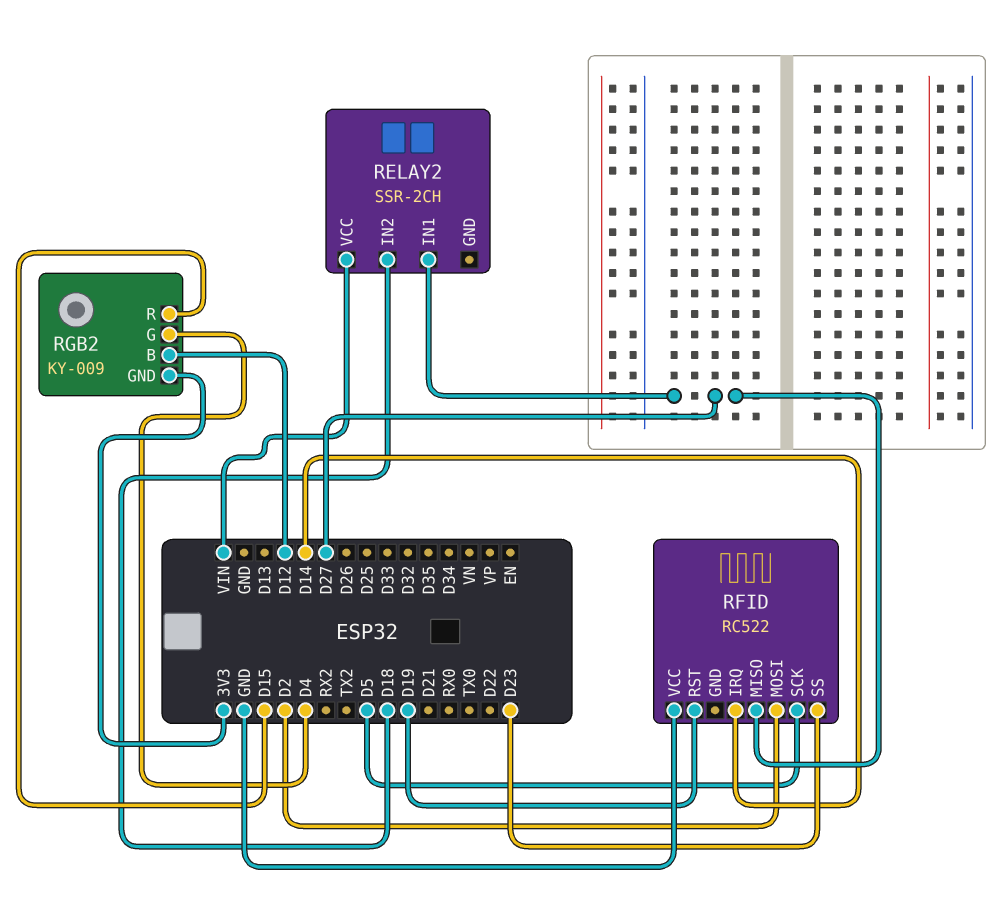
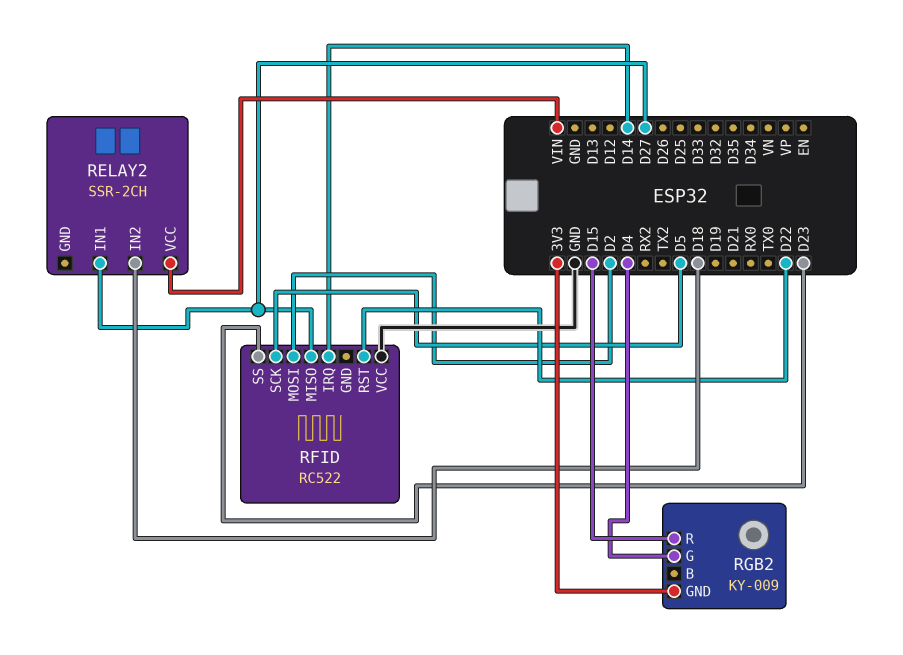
RFID pin RST: D19 -> D22
RGB2 pin B: D12 -> none

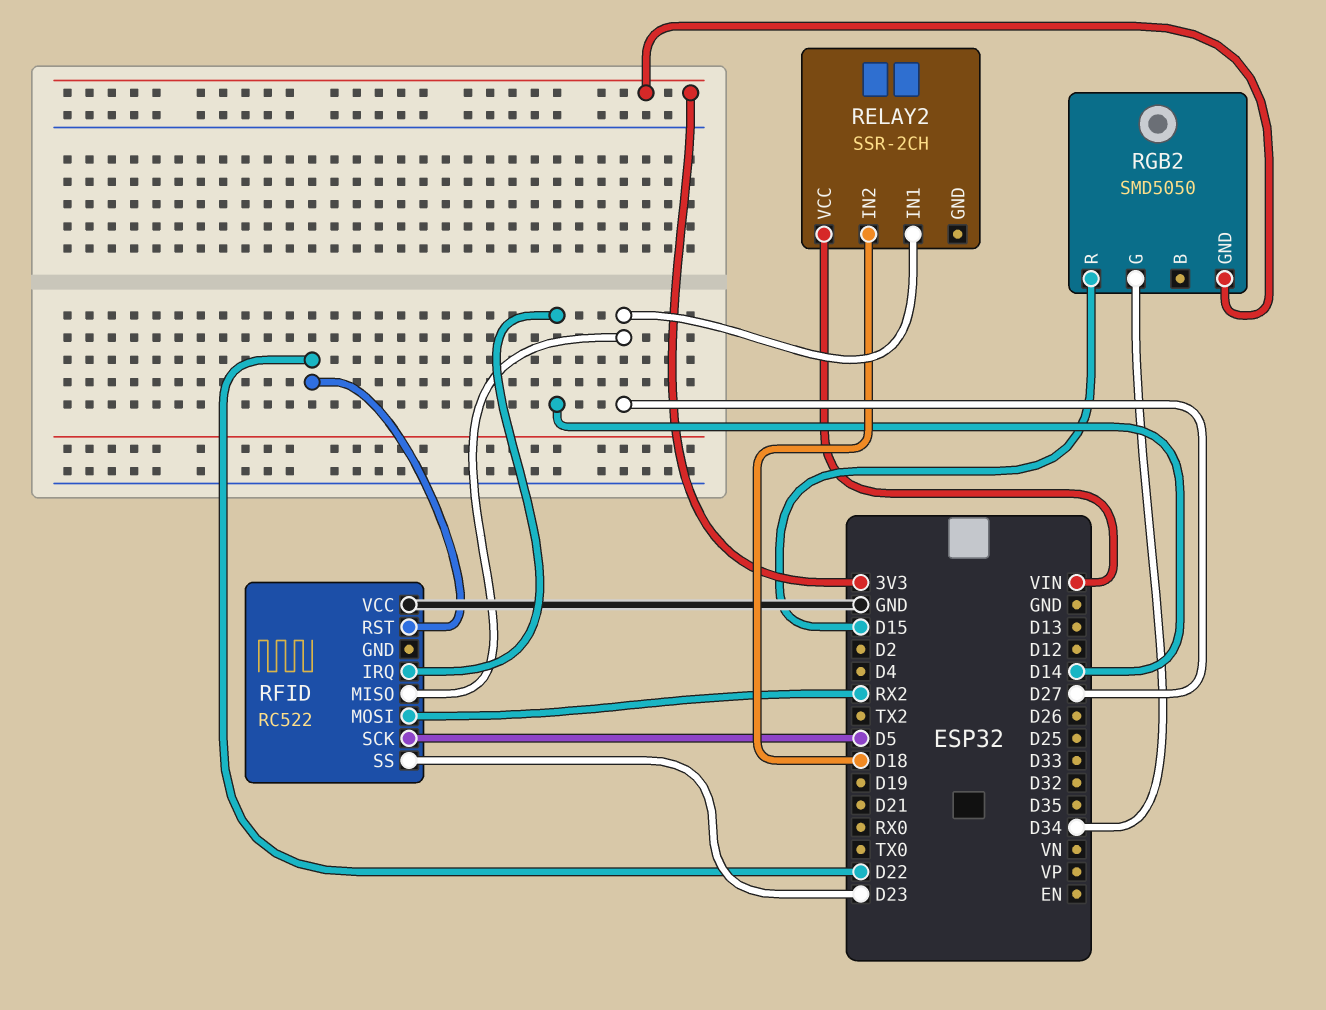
RFID pin MOSI: D2 -> RX2
RGB2: KY-009 -> SMD5050
RGB2 pin G: D4 -> D34

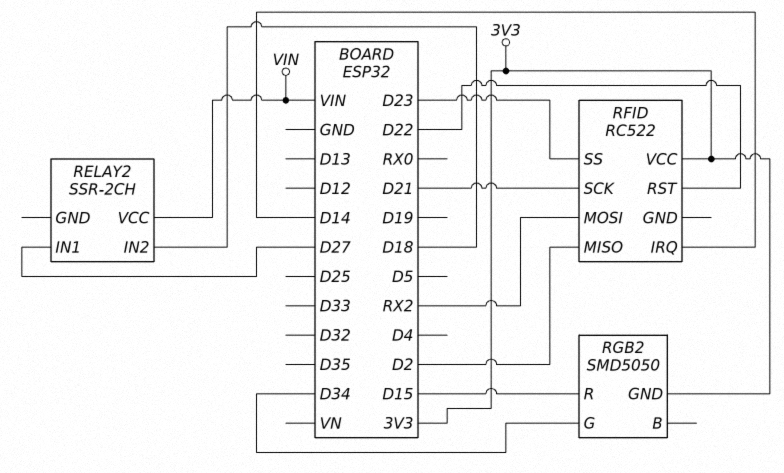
RFID pin MISO: D27 -> D2
RFID pin SCK: D5 -> D21
RFID pin VCC: GND -> 3V3

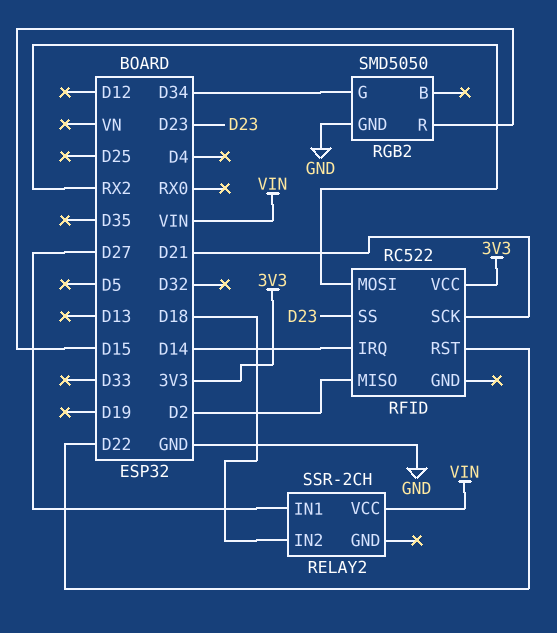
RGB2 pin GND: 3V3 -> GND

